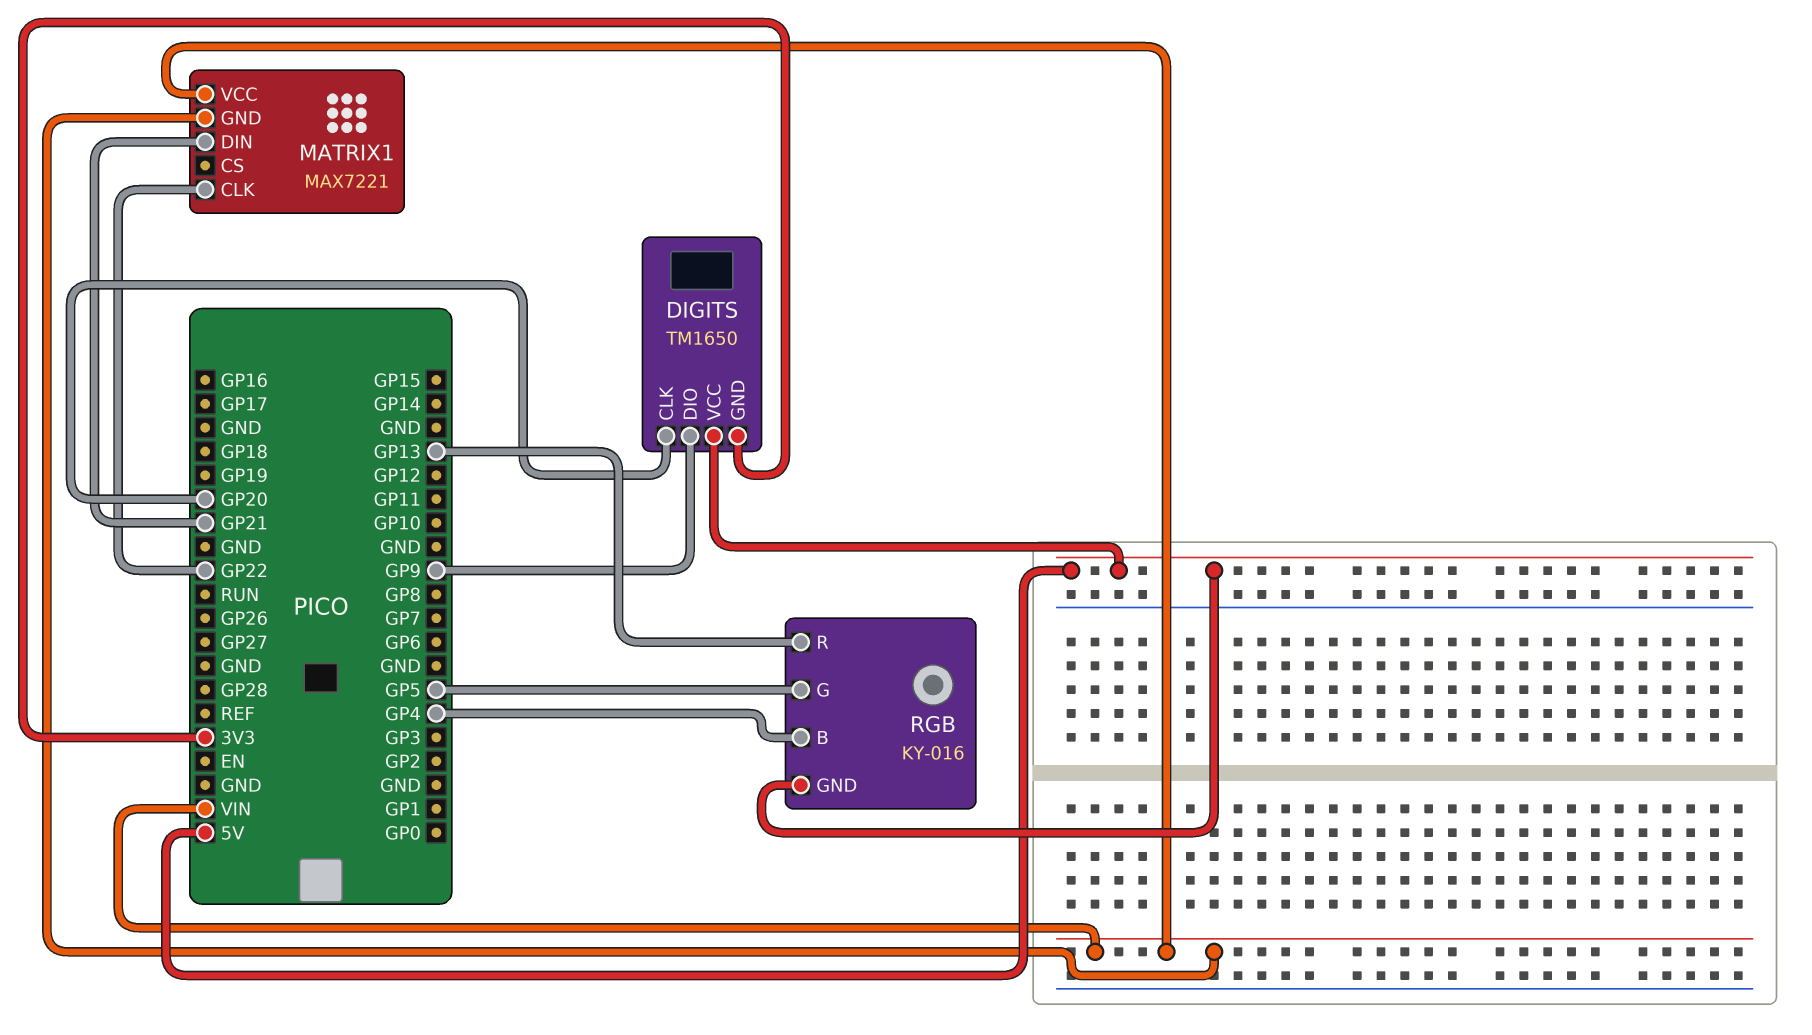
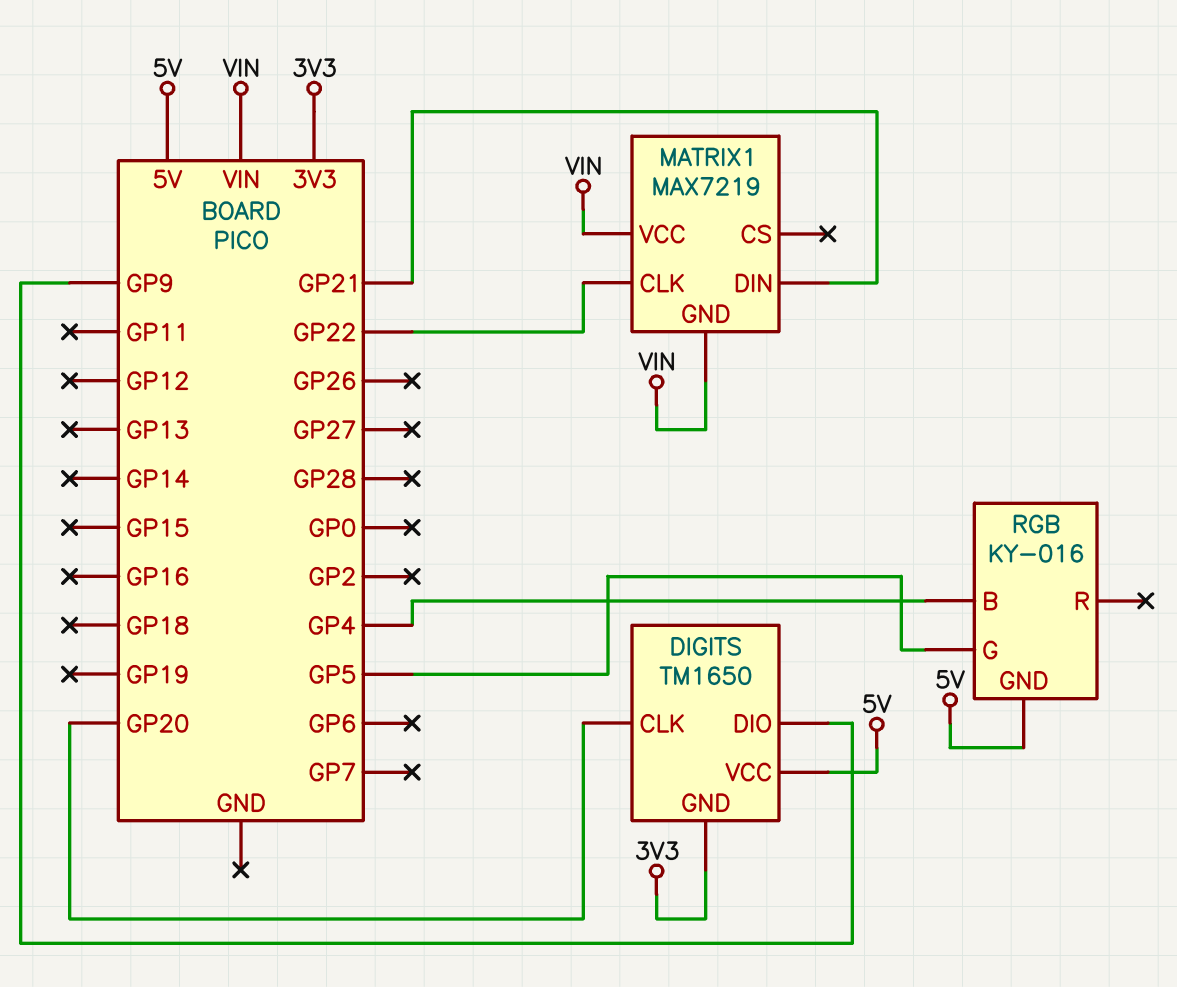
MATRIX1: MAX7221 -> MAX7219
RGB pin R: GP13 -> none

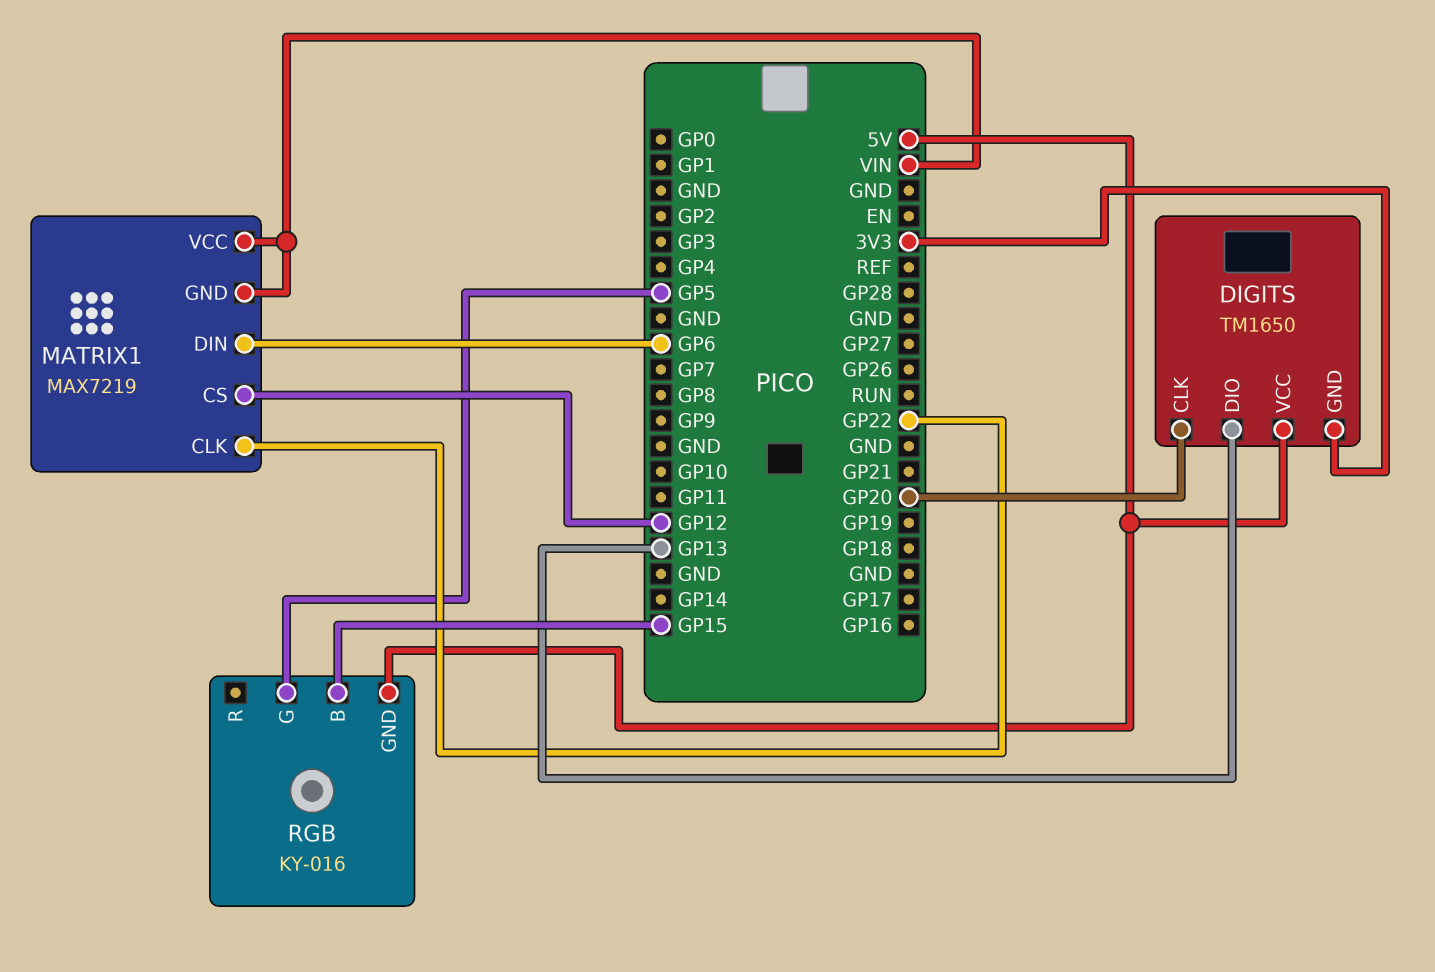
DIGITS pin DIO: GP9 -> GP13
MATRIX1 pin CS: none -> GP12
MATRIX1 pin DIN: GP21 -> GP6
RGB pin B: GP4 -> GP15

